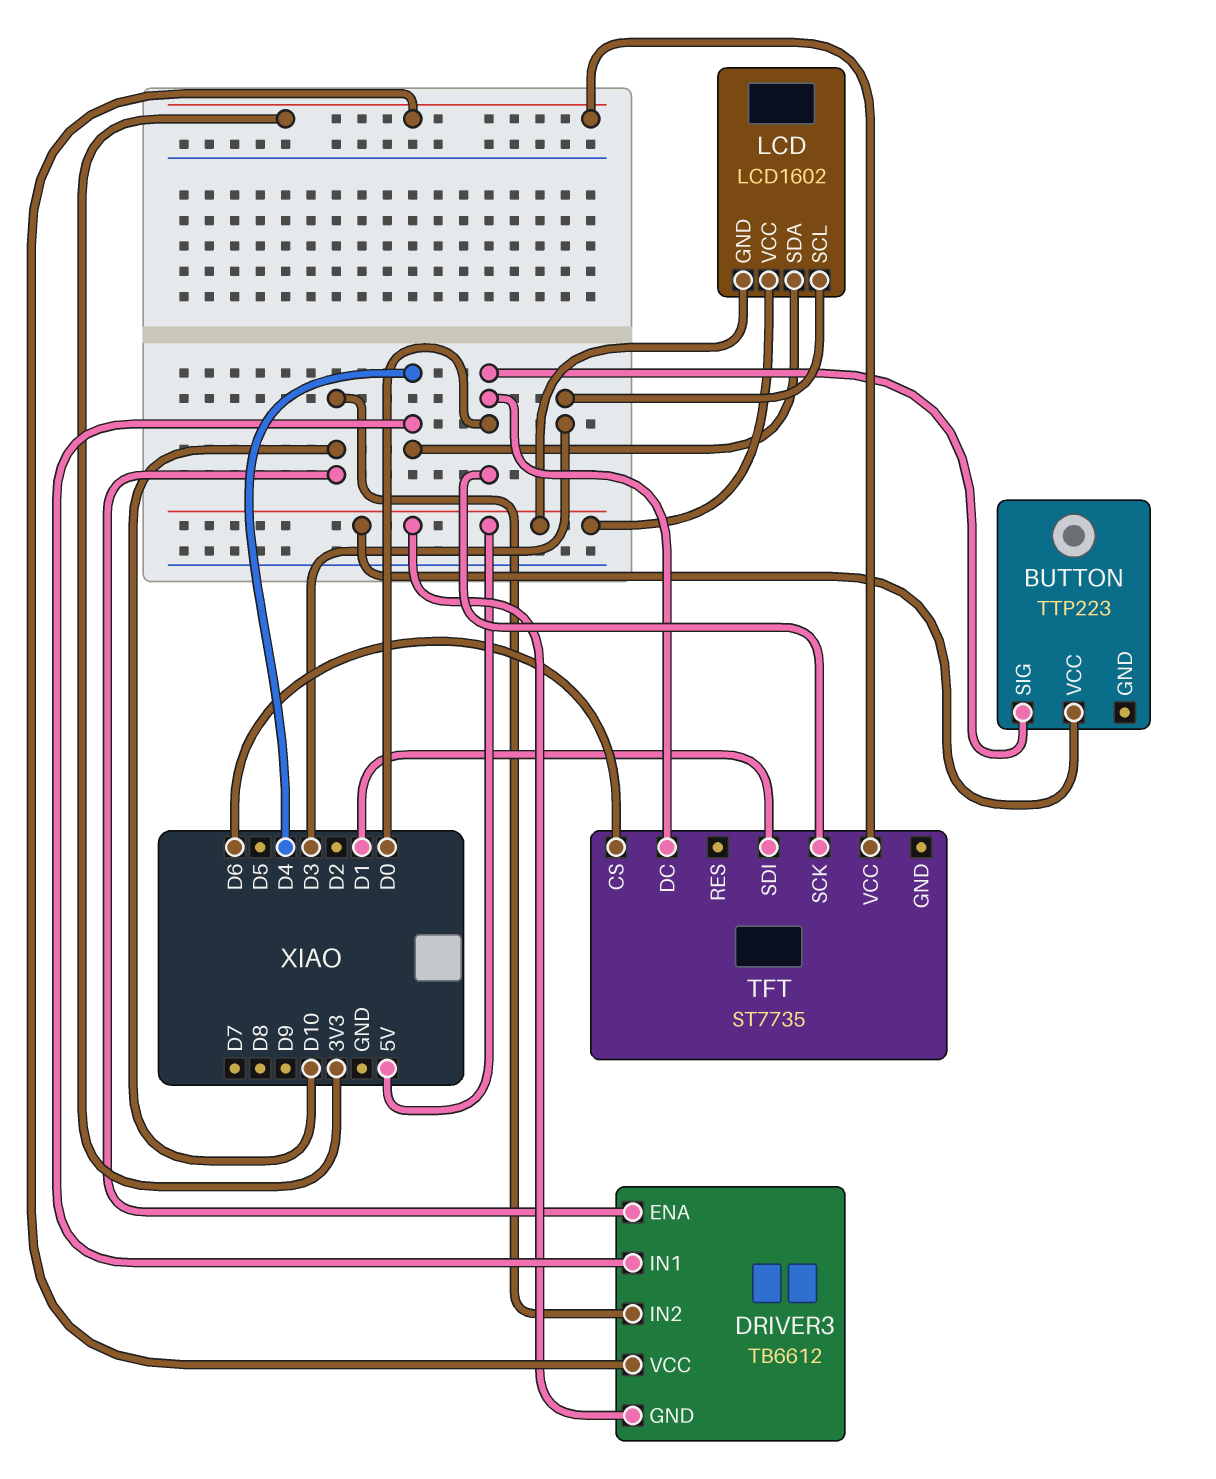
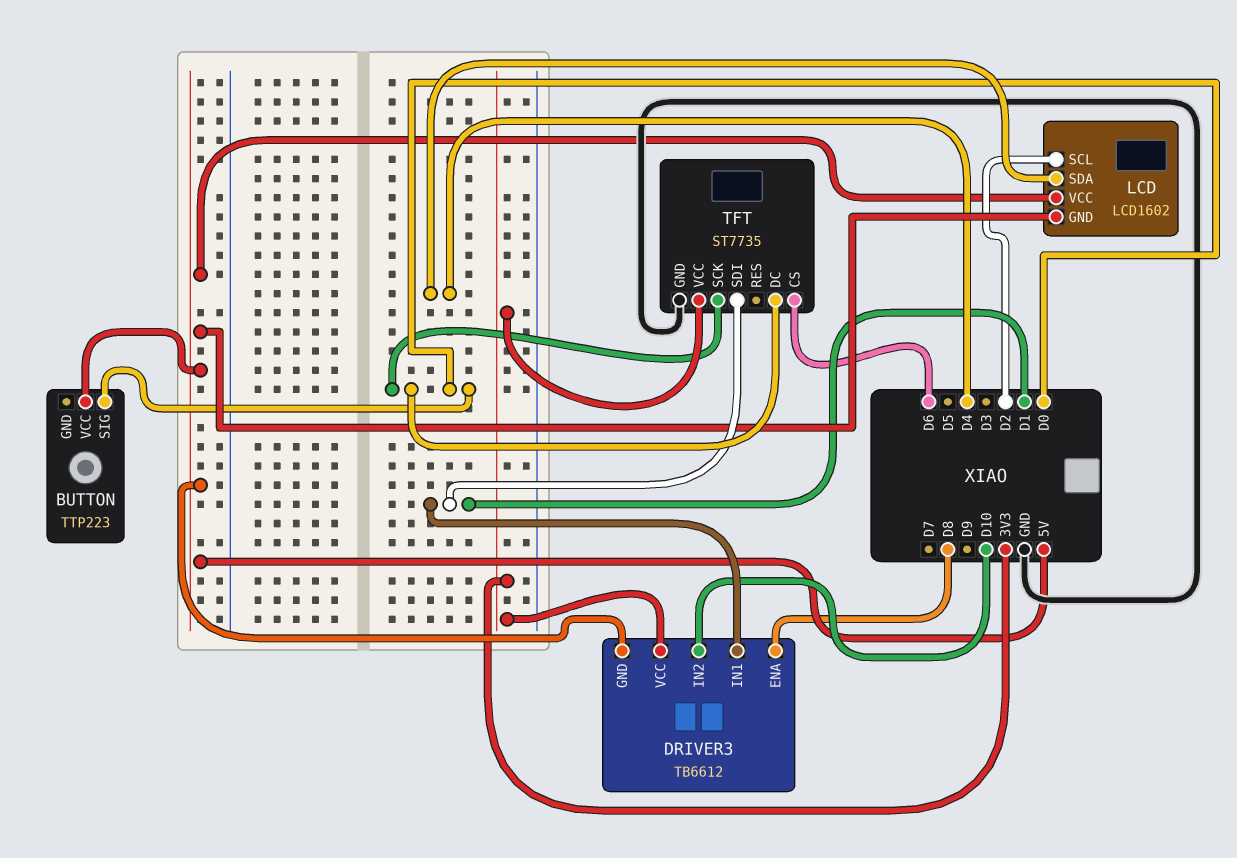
DRIVER3 pin ENA: D10 -> D8
DRIVER3 pin IN1: D4 -> D1
LCD pin SCL: D3 -> D2
TFT pin GND: none -> GND

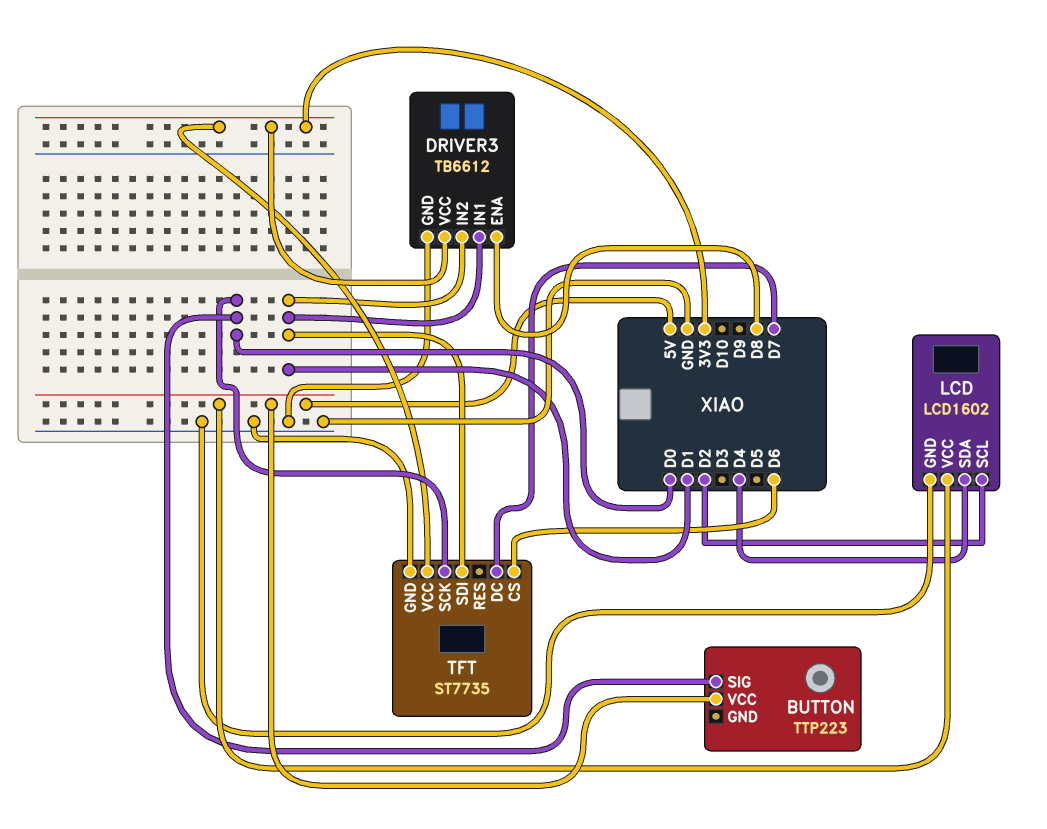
DRIVER3 pin GND: 5V -> GND
DRIVER3 pin IN2: D10 -> D1
LCD pin GND: 5V -> GND
TFT pin DC: D0 -> D7

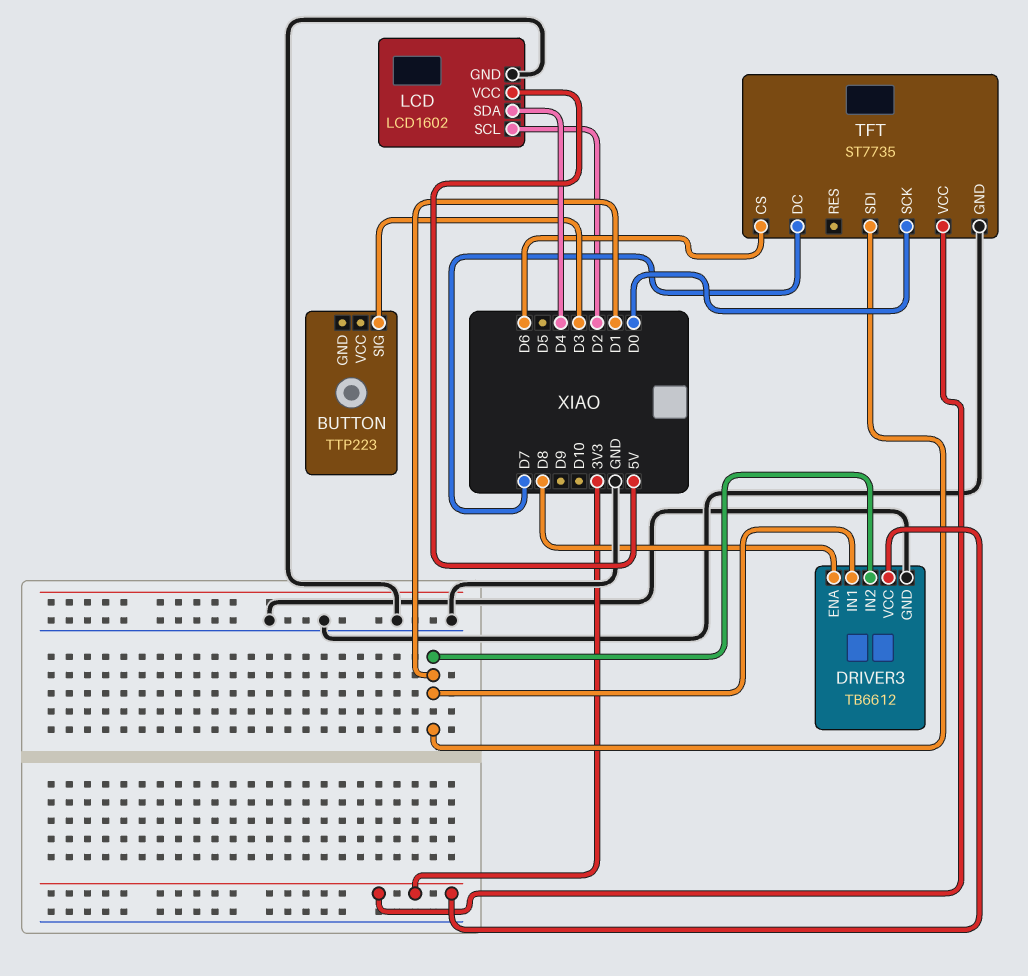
BUTTON pin SIG: D0 -> D3
BUTTON pin VCC: 5V -> none

